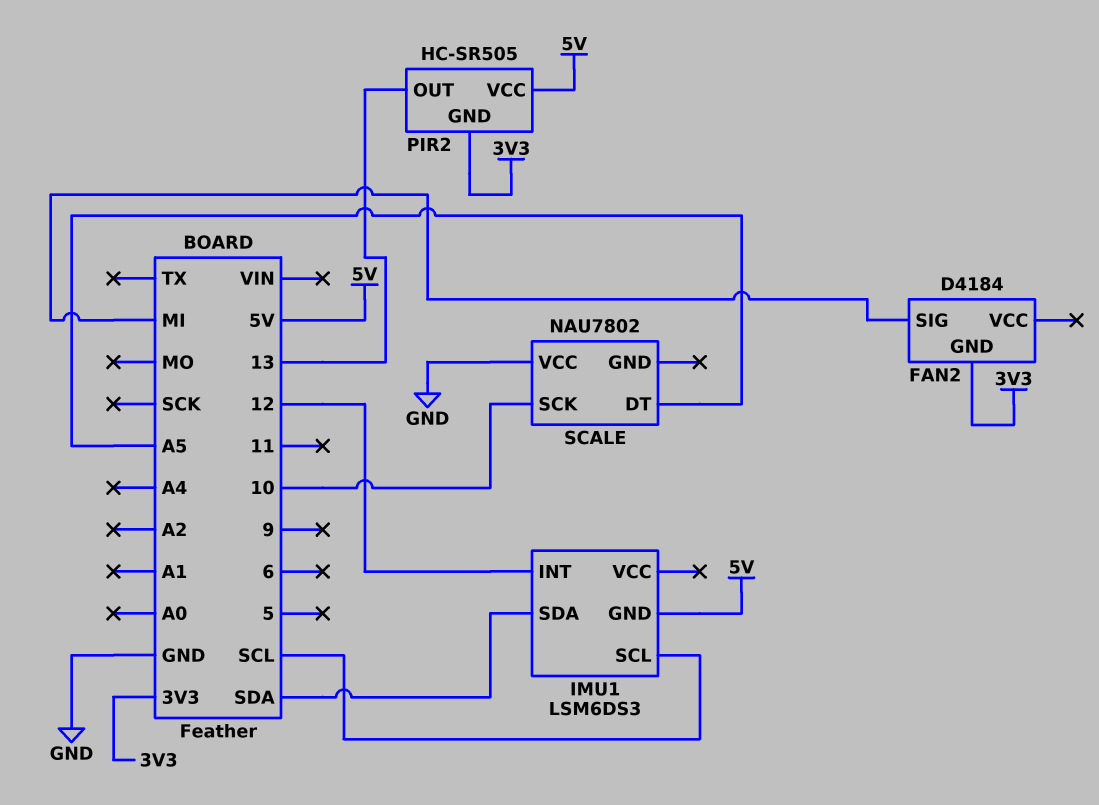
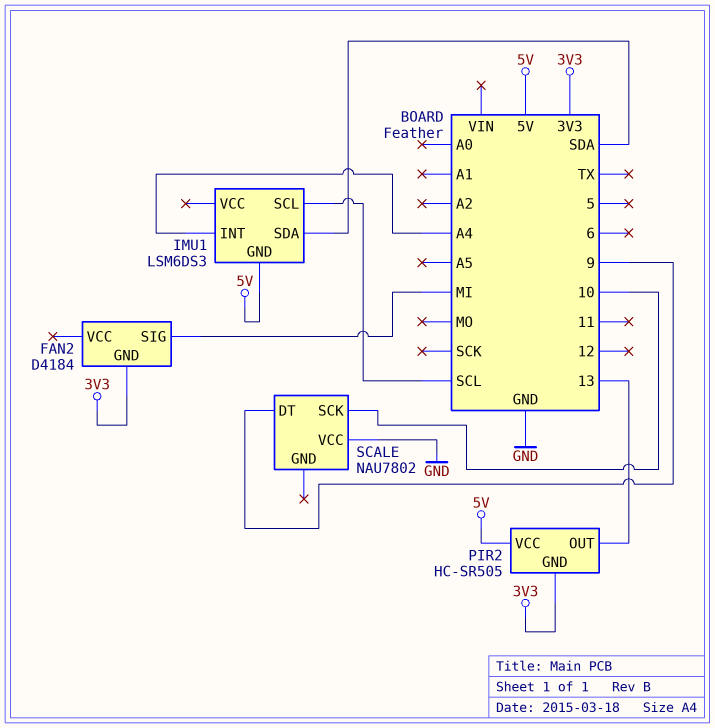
IMU1 pin INT: 12 -> A4
SCALE pin DT: A5 -> 9

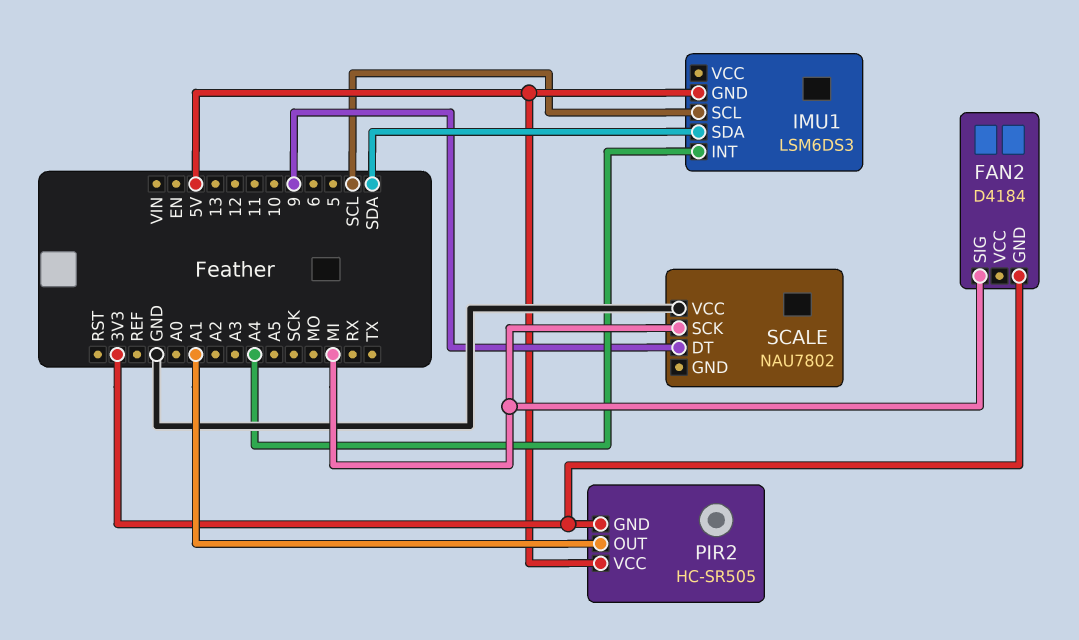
PIR2 pin OUT: 13 -> A1
SCALE pin SCK: 10 -> MI

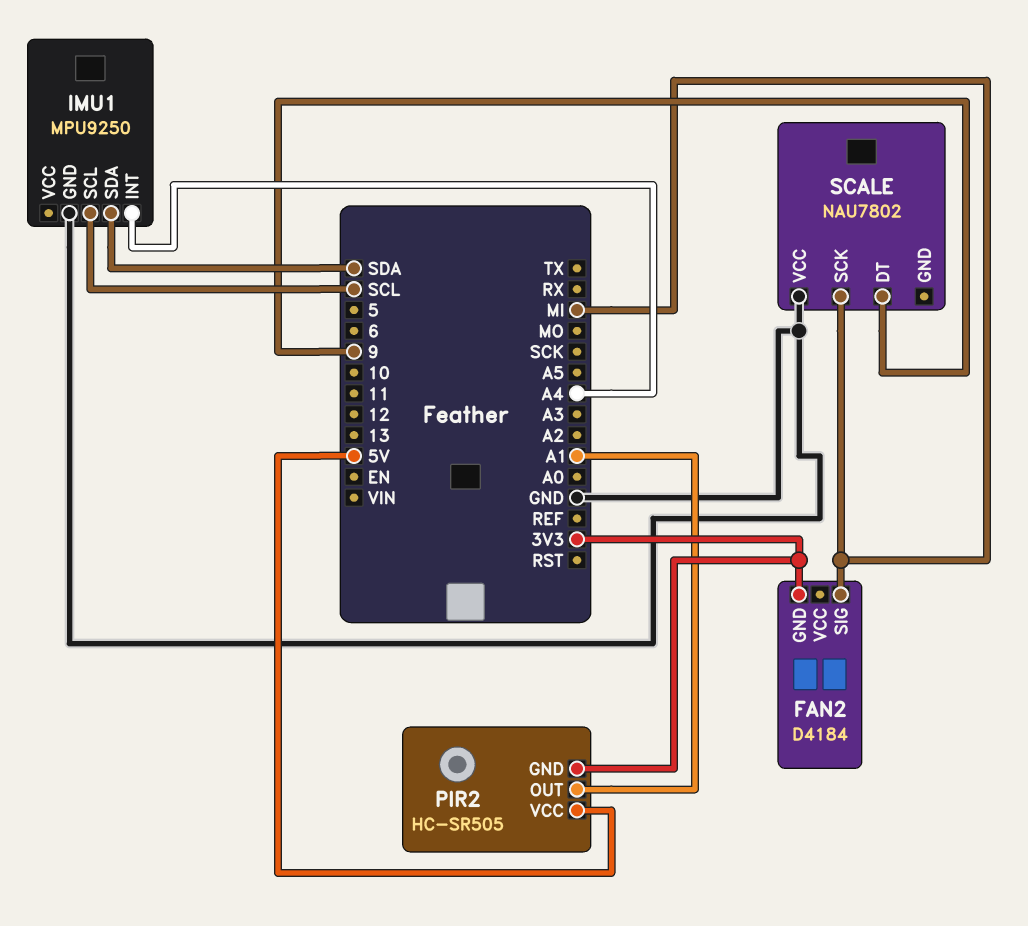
IMU1: LSM6DS3 -> MPU9250
IMU1 pin GND: 5V -> GND

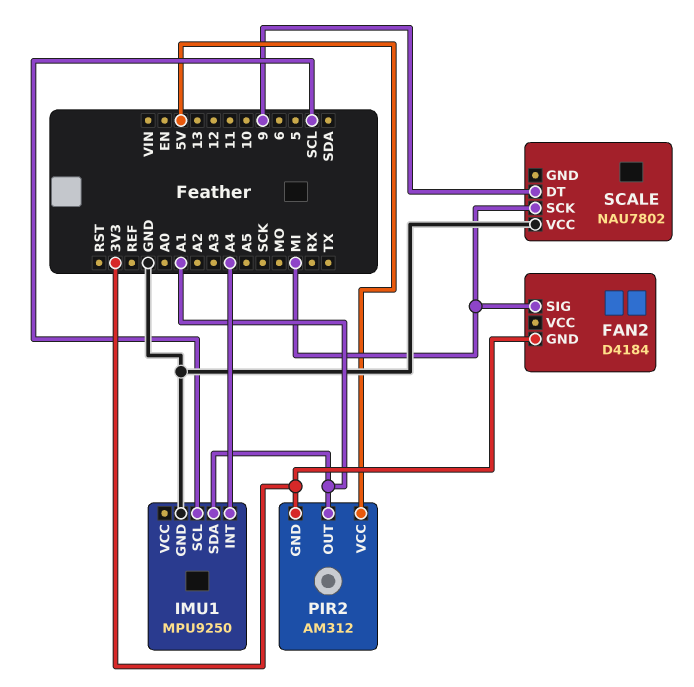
IMU1 pin SDA: SDA -> A1
PIR2: HC-SR505 -> AM312

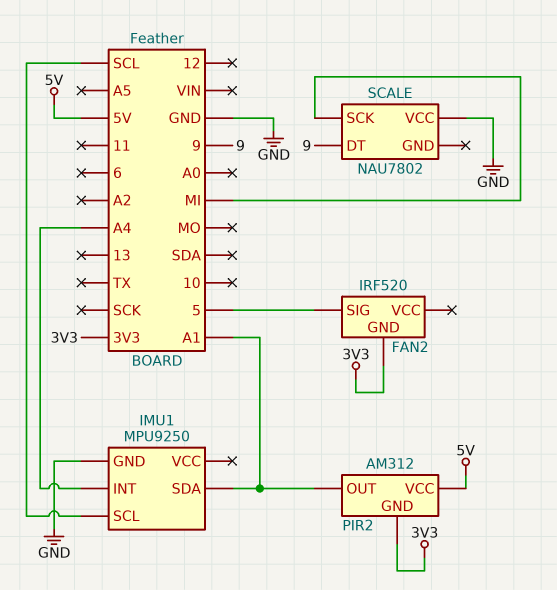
FAN2: D4184 -> IRF520
FAN2 pin SIG: MI -> 5

